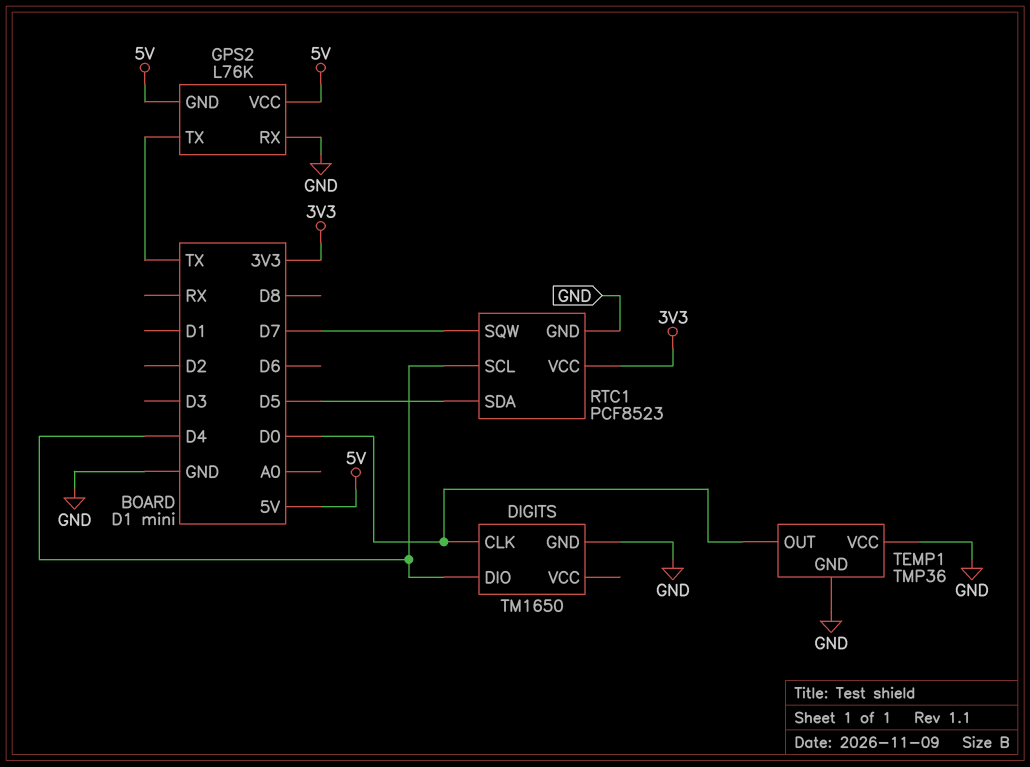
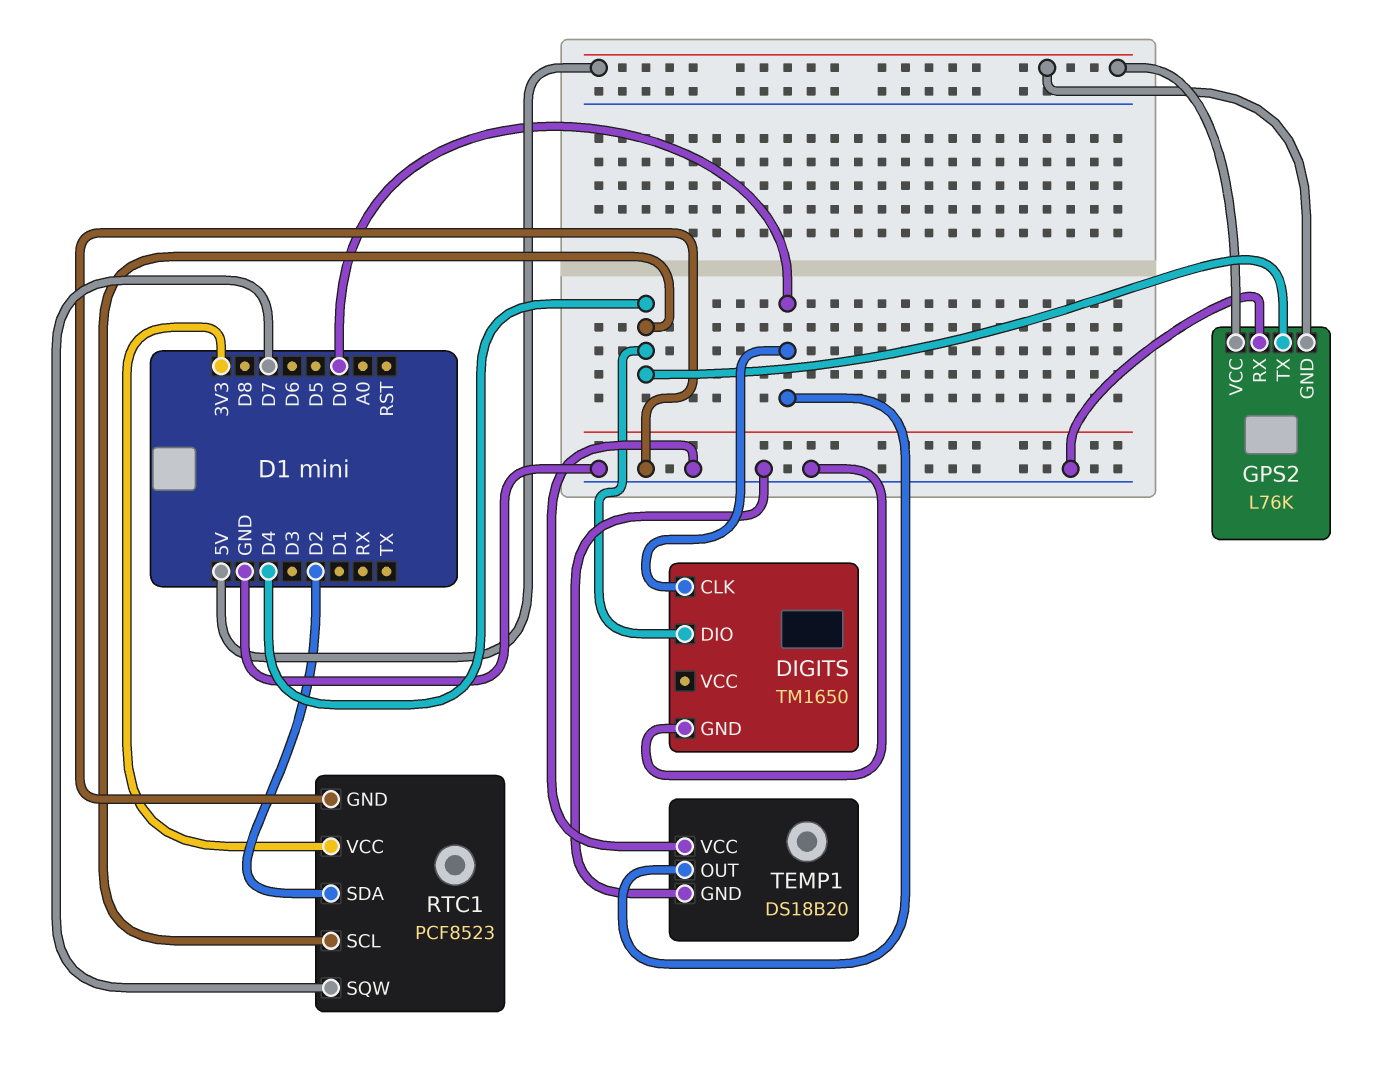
GPS2 pin TX: TX -> D4
RTC1 pin SDA: D5 -> D2
TEMP1: TMP36 -> DS18B20

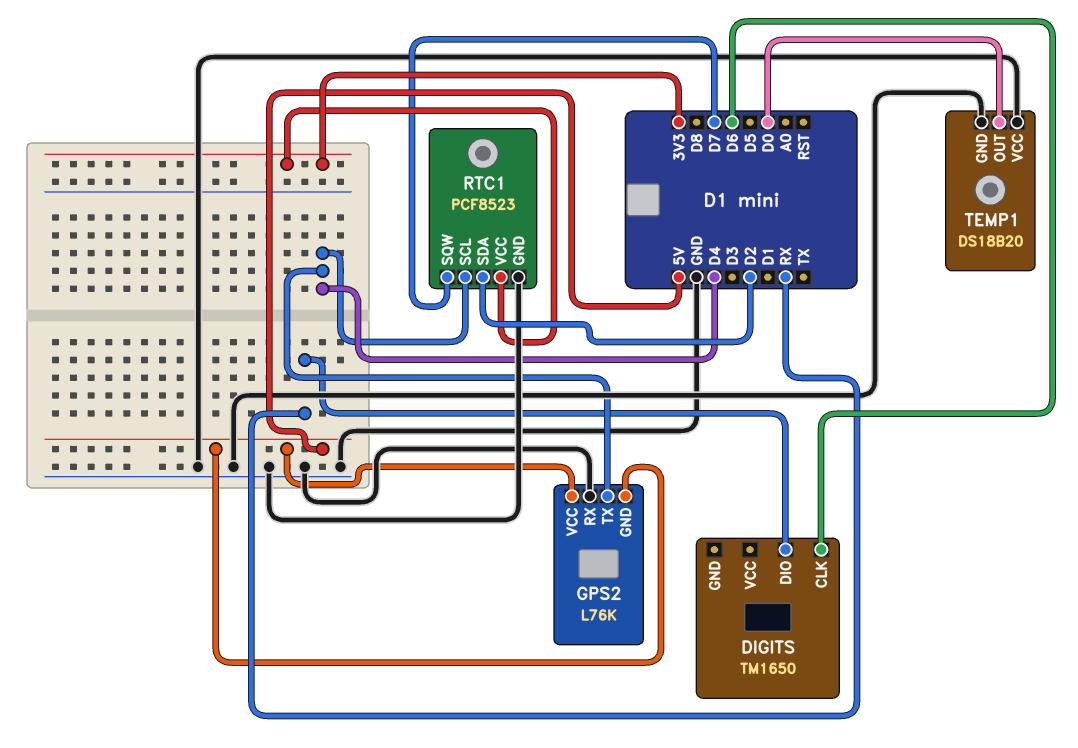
DIGITS pin CLK: D0 -> D6
DIGITS pin DIO: D4 -> RX
DIGITS pin GND: GND -> none

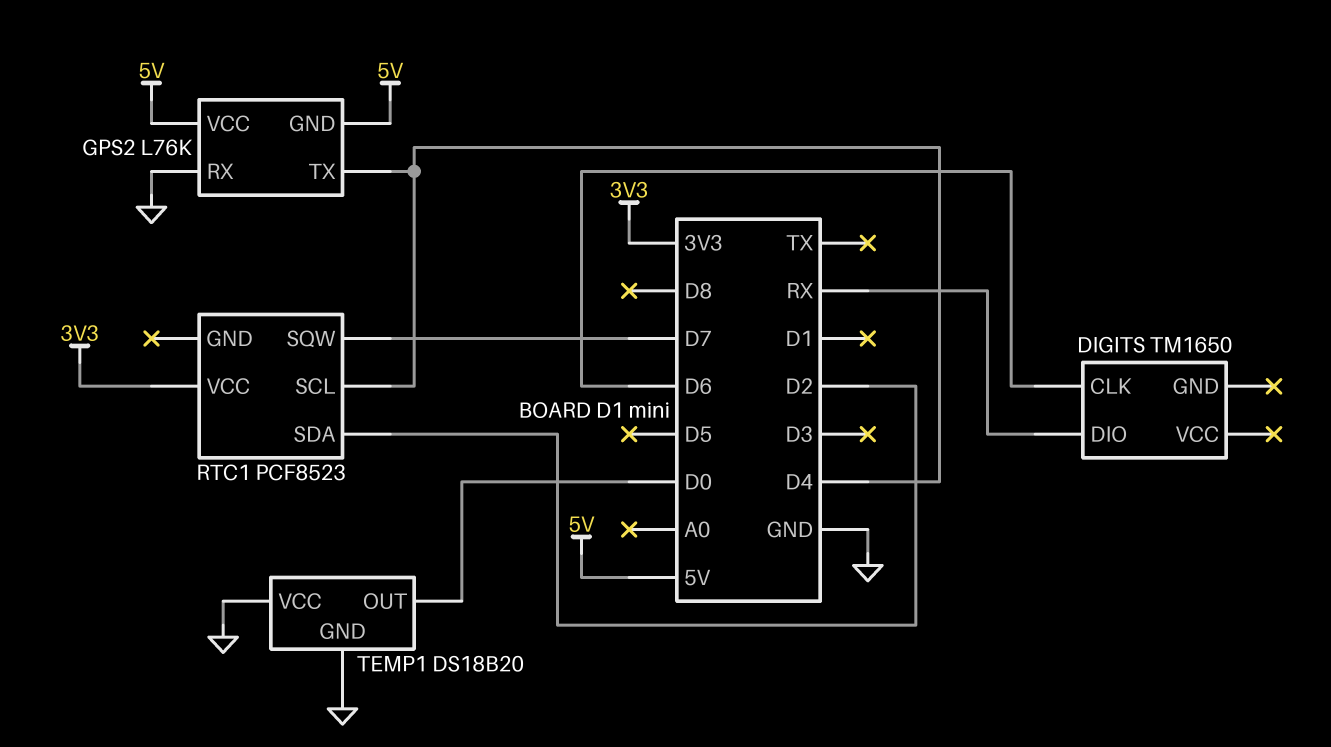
RTC1 pin GND: GND -> none

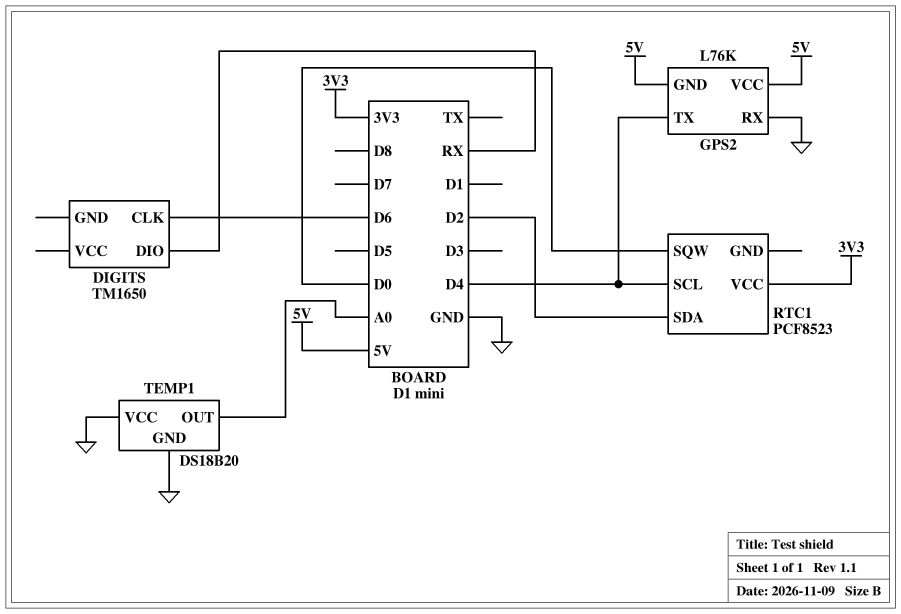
RTC1 pin SQW: D7 -> D0
TEMP1 pin OUT: D0 -> A0

